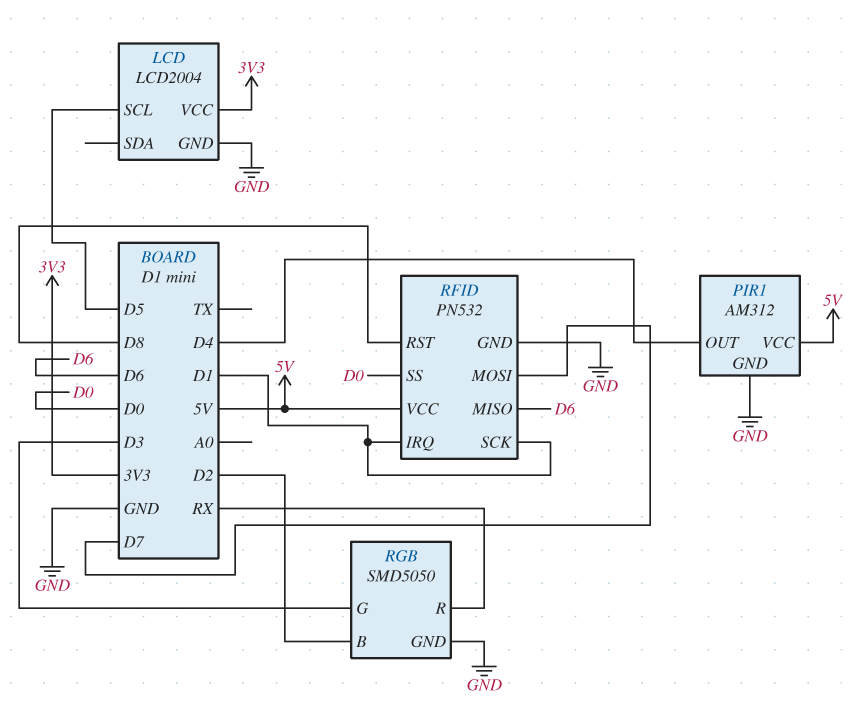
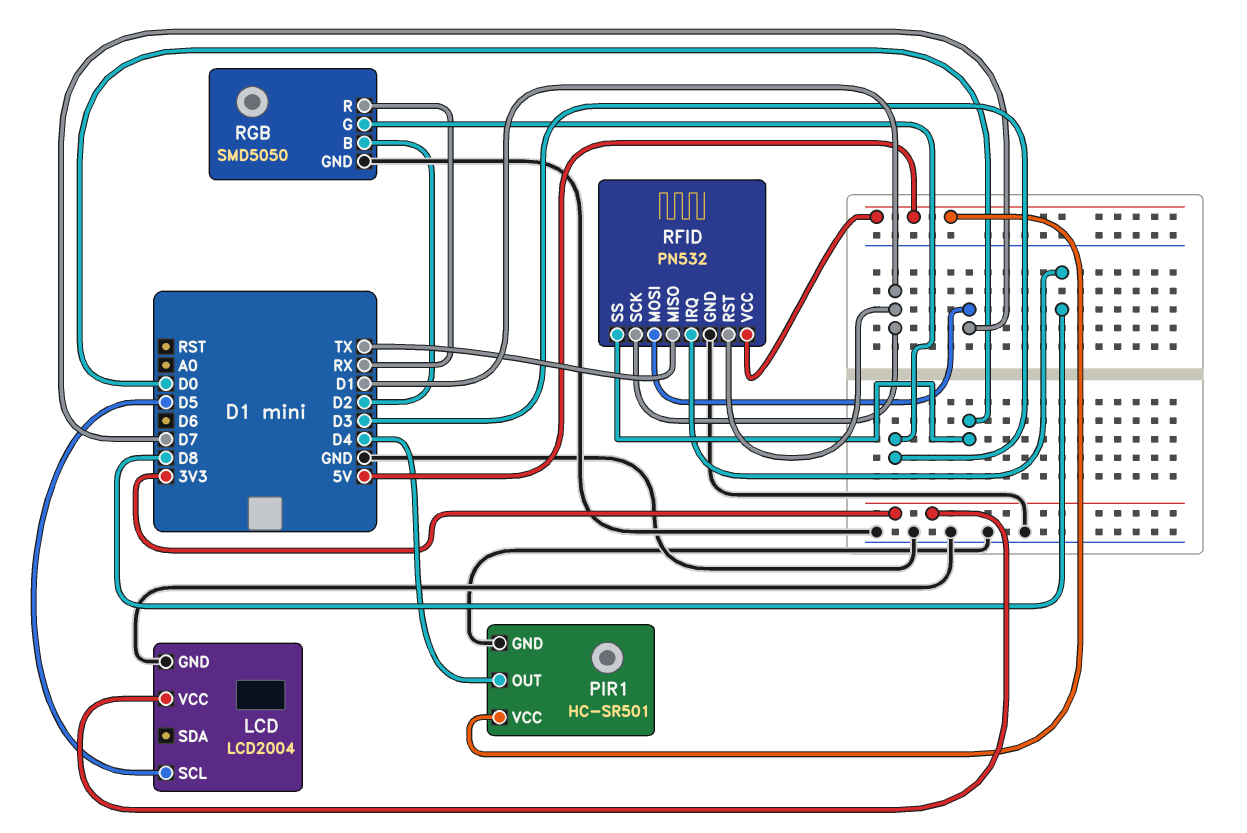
PIR1: AM312 -> HC-SR501
RFID pin IRQ: D1 -> D8
RFID pin MISO: D6 -> TX
RFID pin RST: D8 -> D1

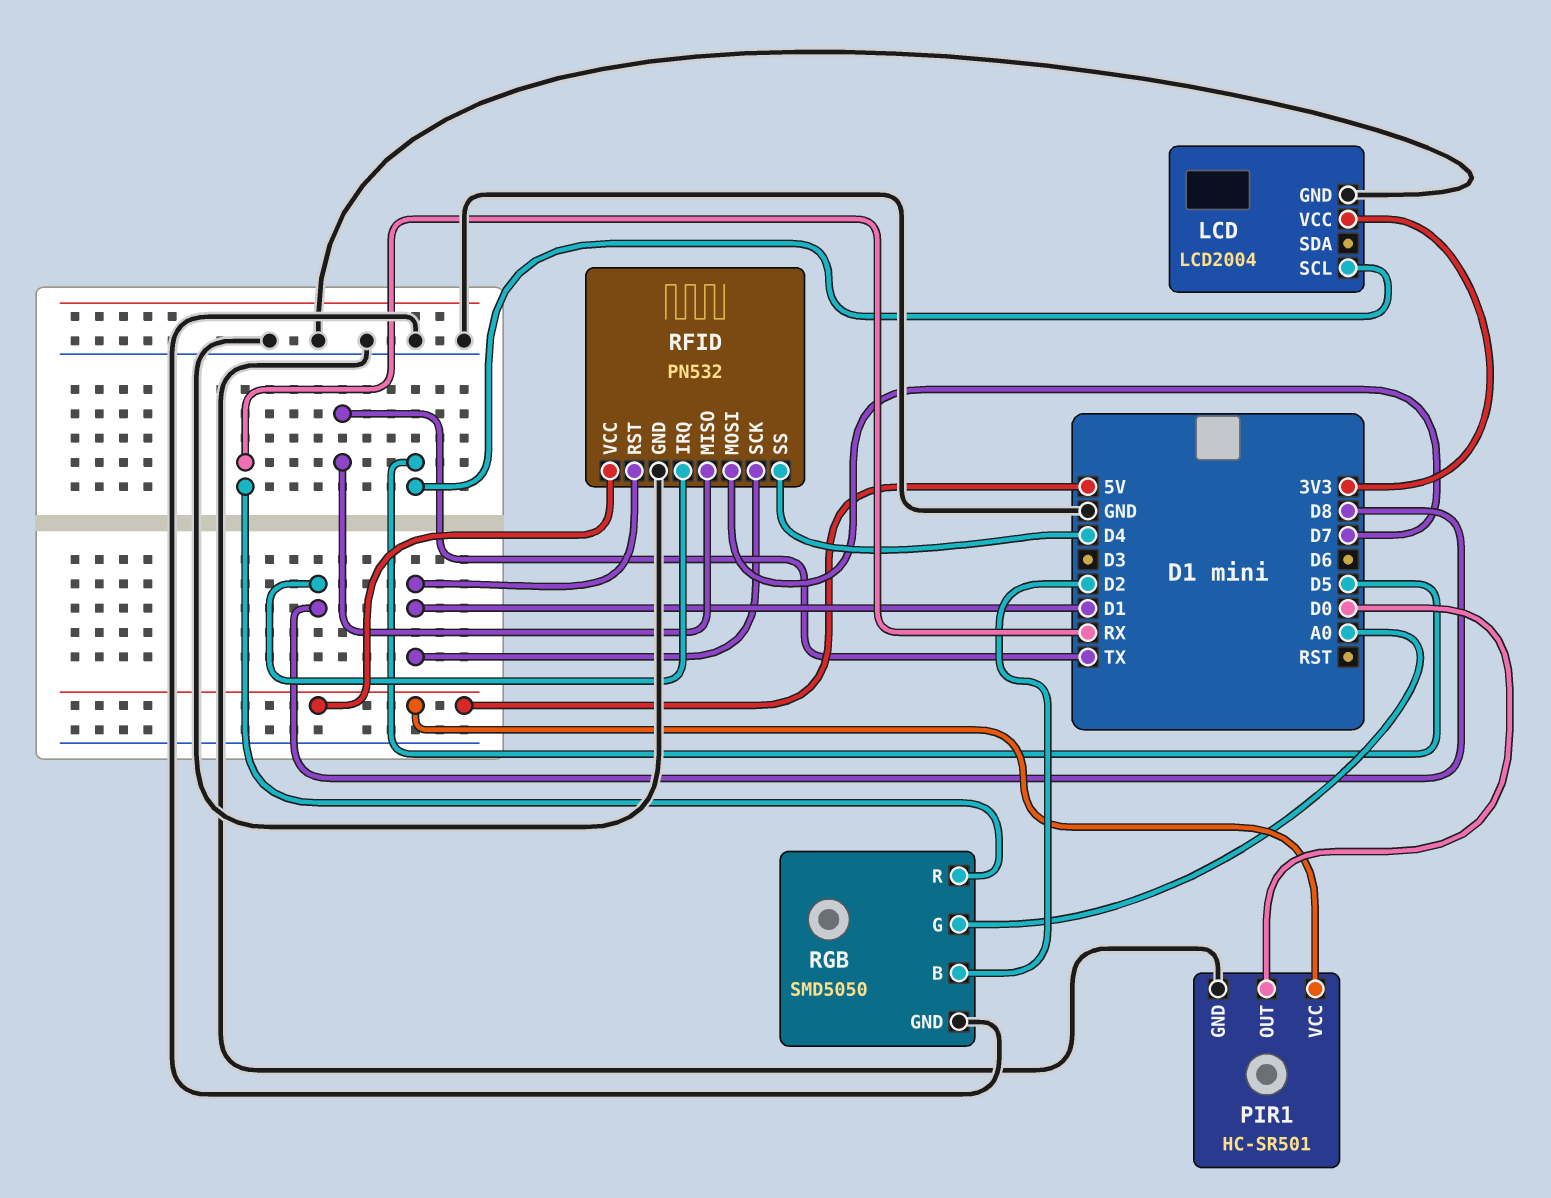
PIR1 pin OUT: D4 -> D0
RFID pin SS: D0 -> D4
RGB pin G: D3 -> A0

